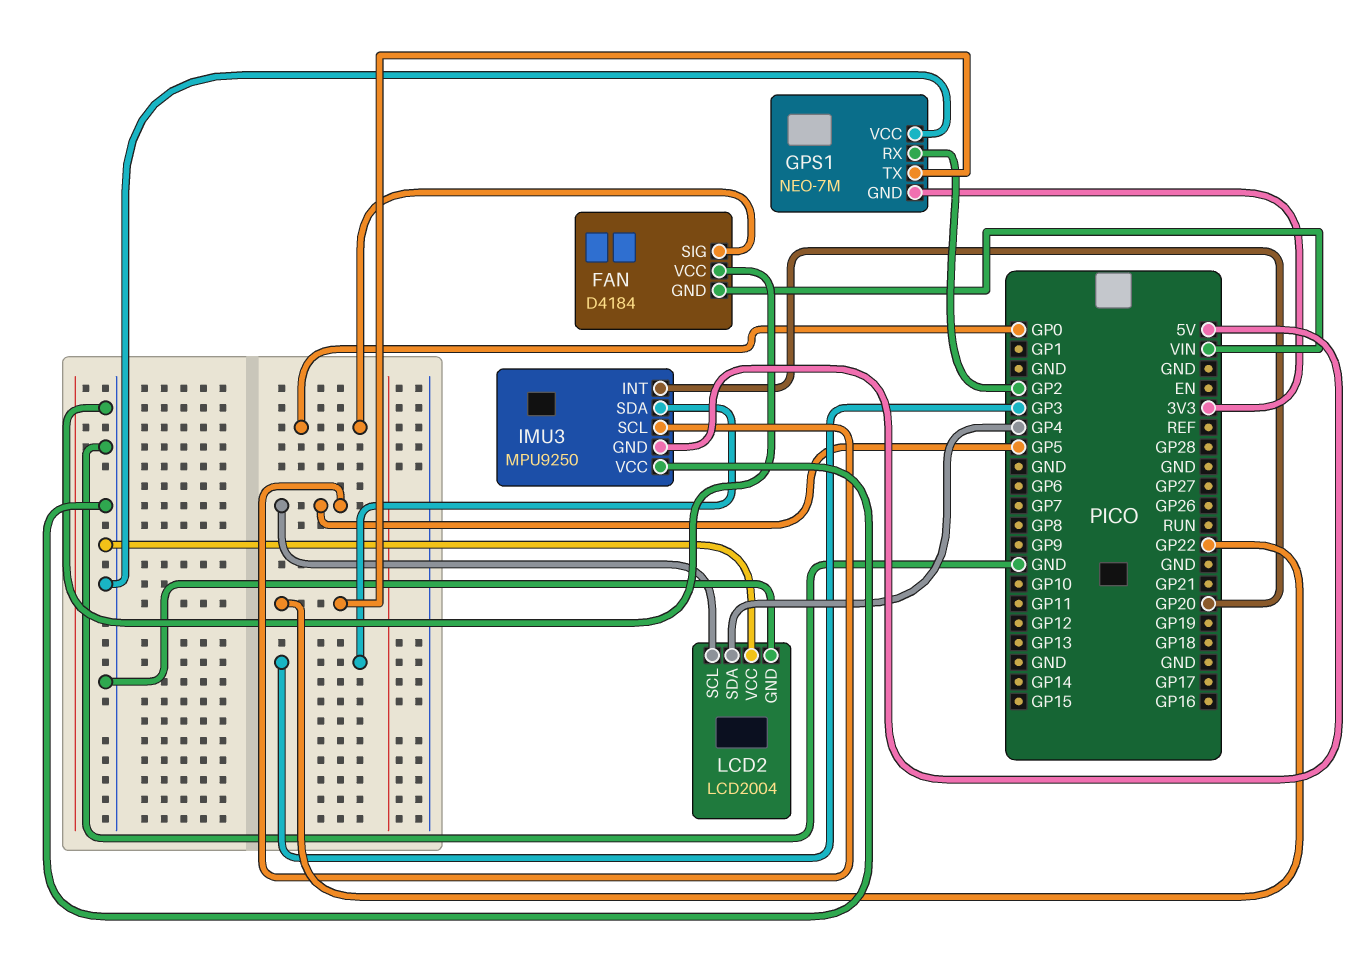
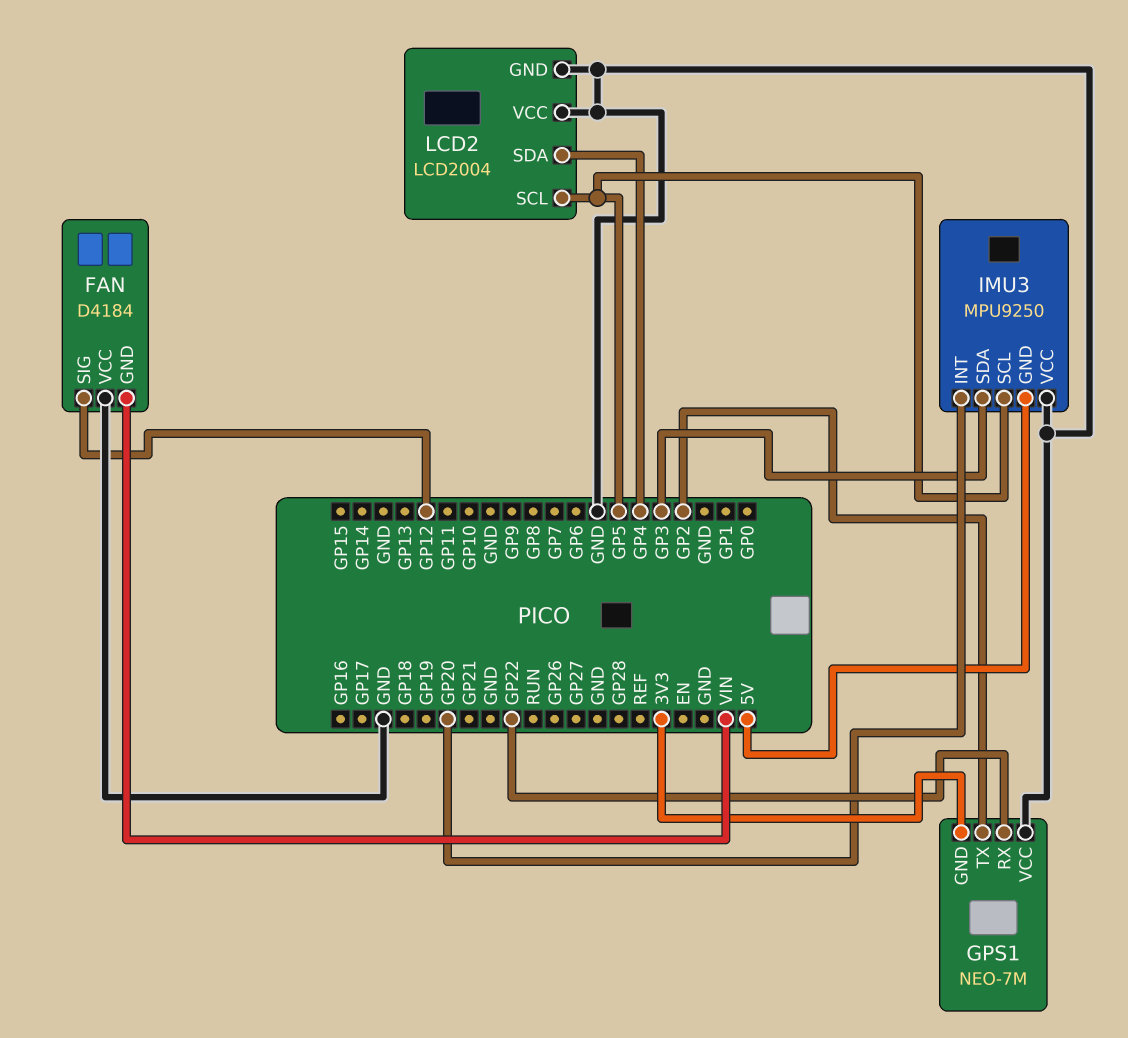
FAN pin SIG: GP0 -> GP12
GPS1 pin RX: GP2 -> GP22
GPS1 pin TX: GP22 -> GP2

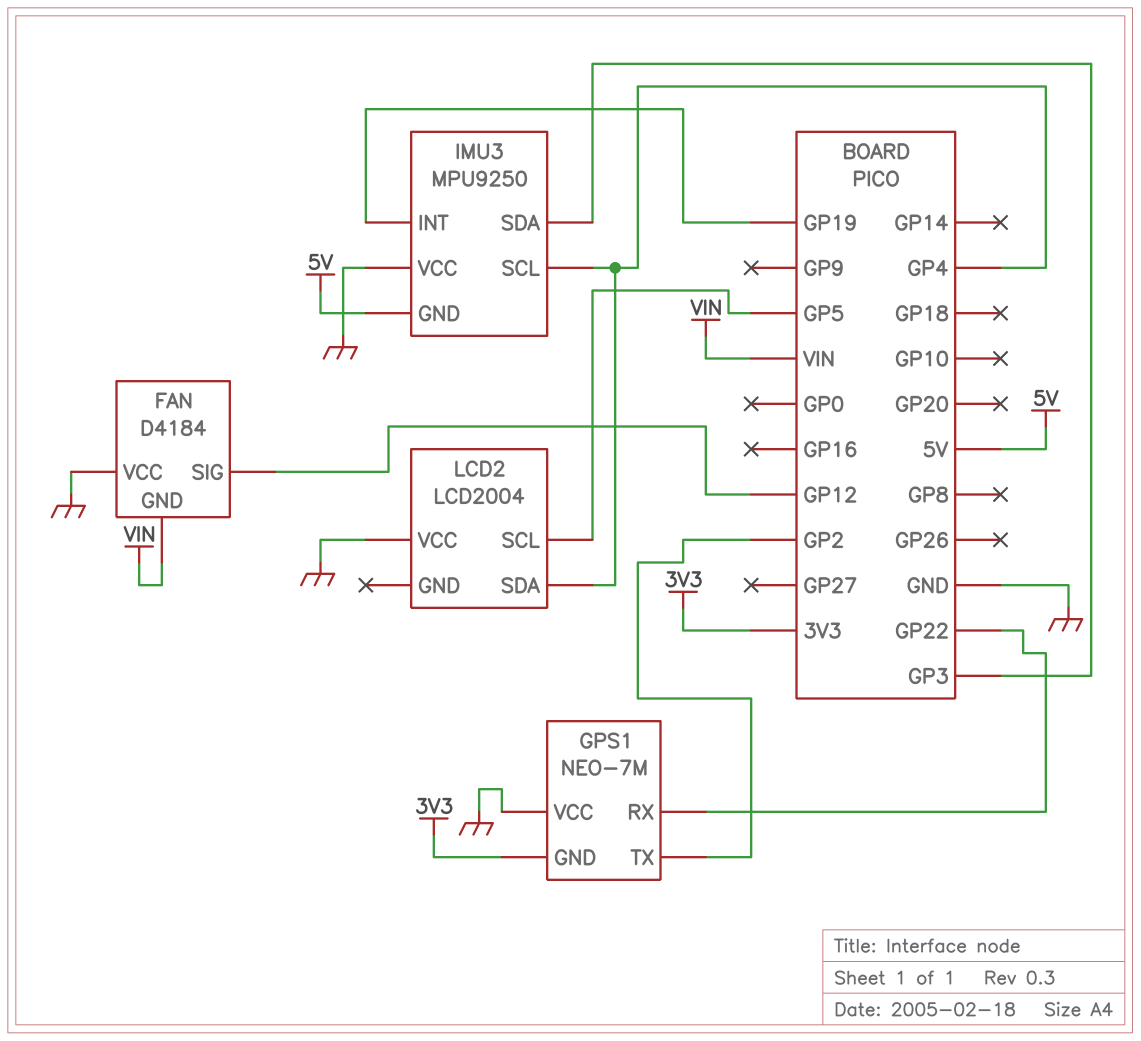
IMU3 pin INT: GP20 -> GP19
IMU3 pin SCL: GP5 -> GP4
LCD2 pin GND: GND -> none

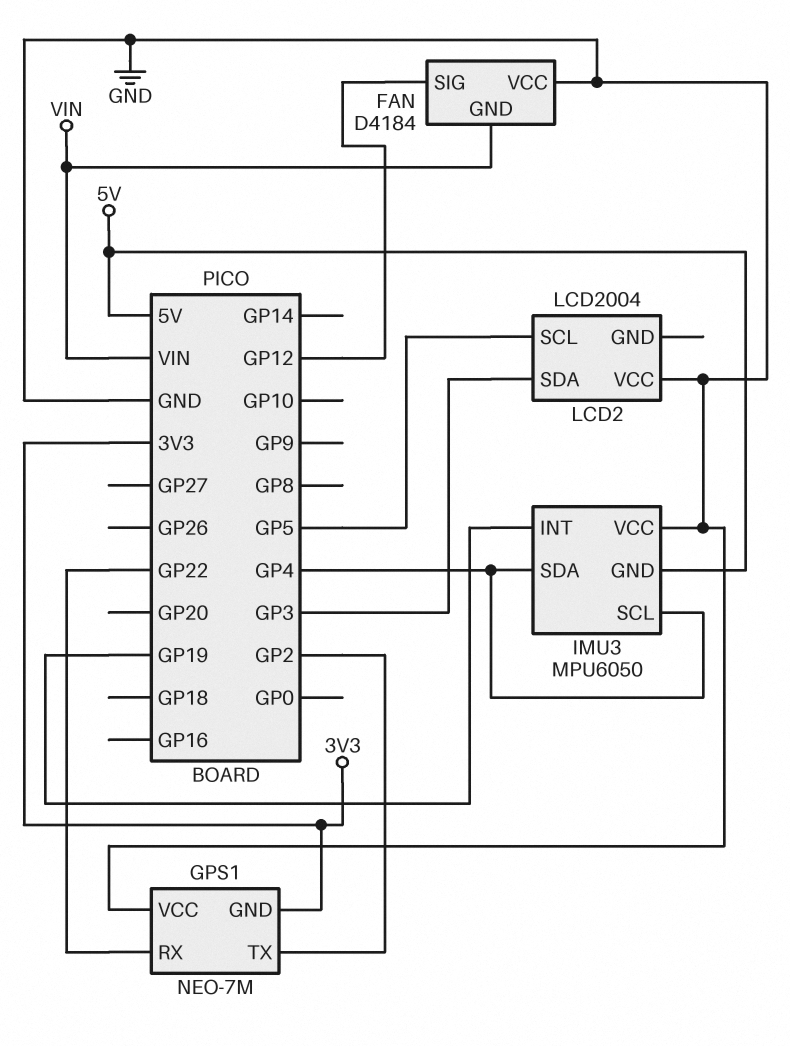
IMU3: MPU9250 -> MPU6050
IMU3 pin SDA: GP3 -> GP4
LCD2 pin SDA: GP4 -> GP3

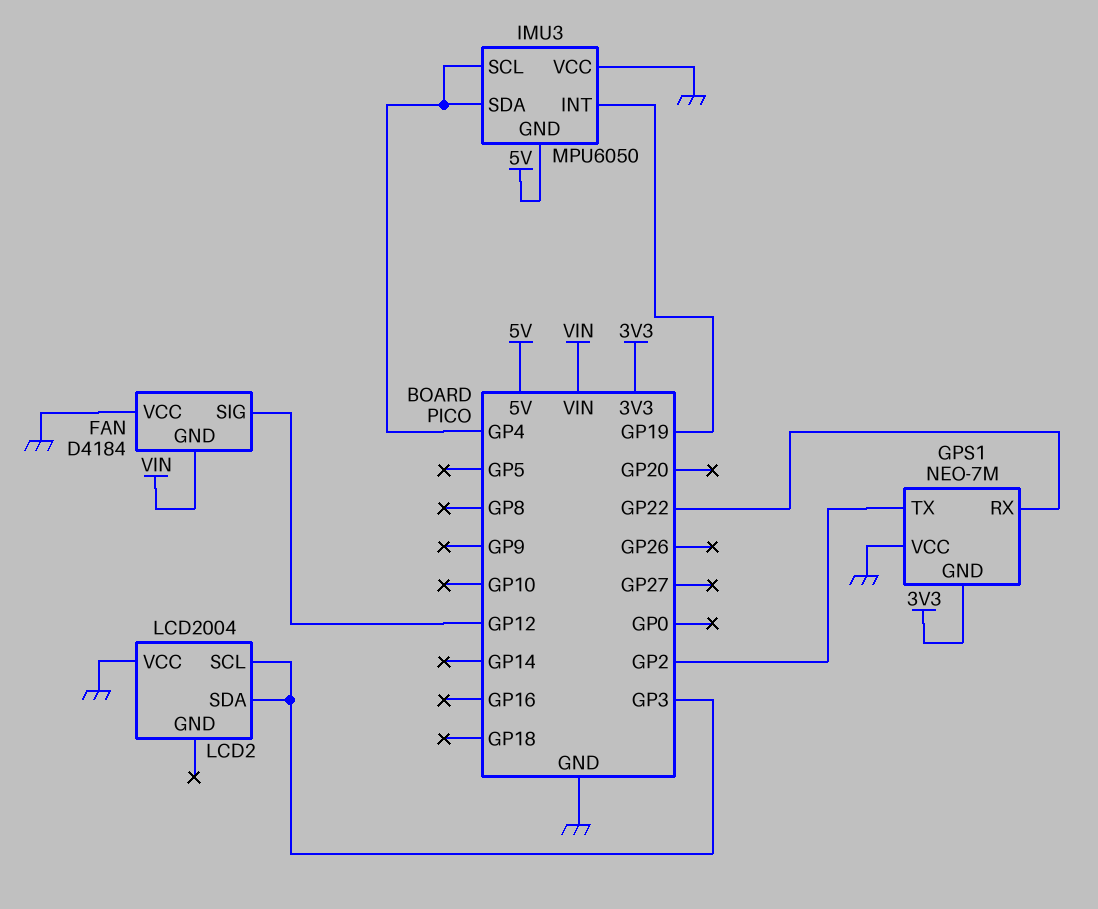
LCD2 pin SCL: GP5 -> GP3

